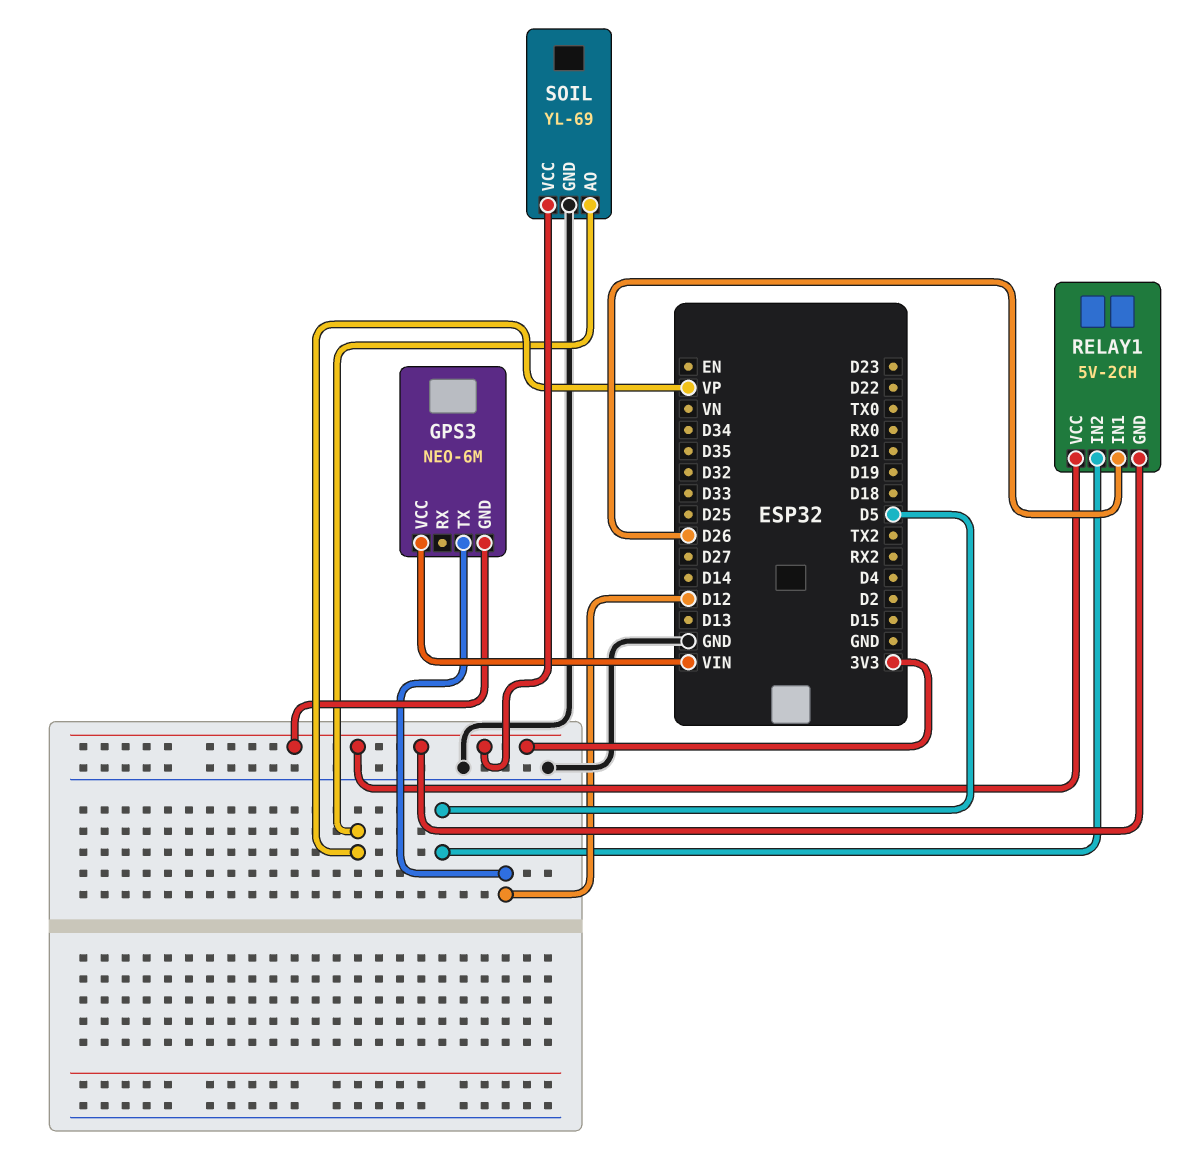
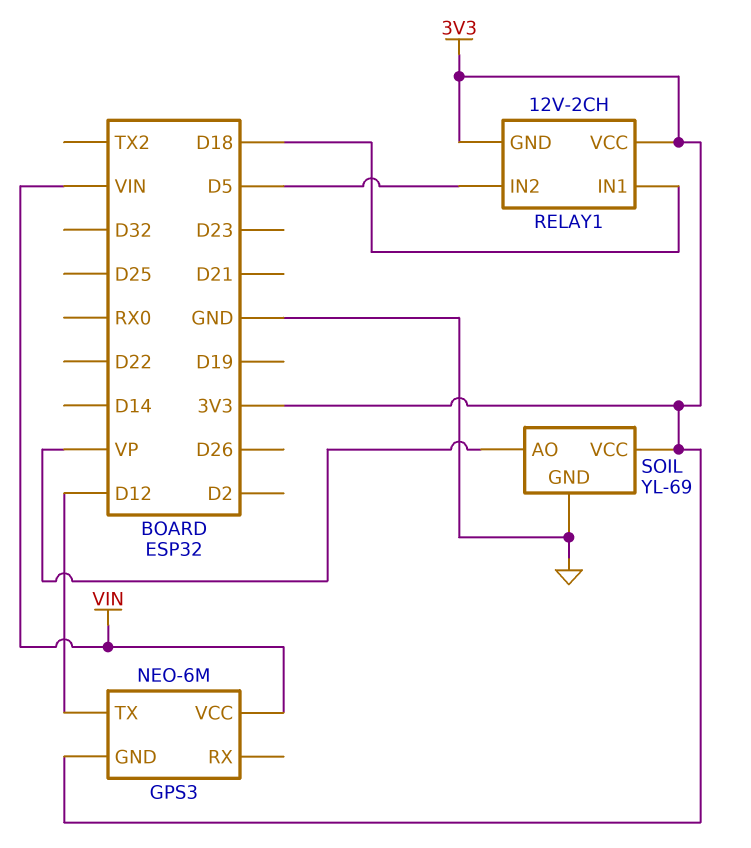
RELAY1: 5V-2CH -> 12V-2CH
RELAY1 pin IN1: D26 -> D18

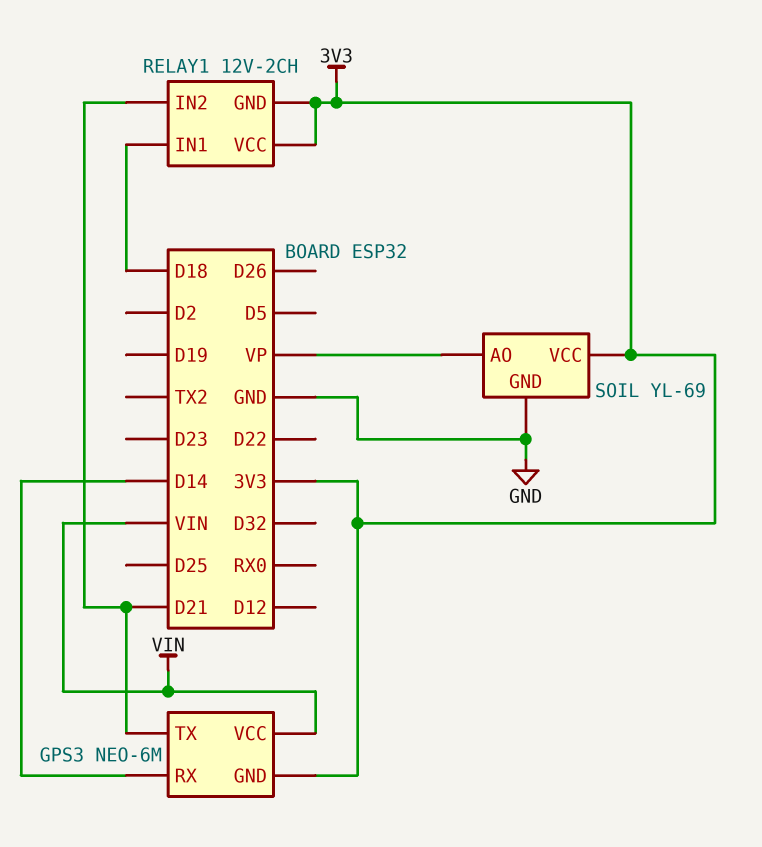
GPS3 pin RX: none -> D14
GPS3 pin TX: D12 -> D21
RELAY1 pin IN2: D5 -> D21

